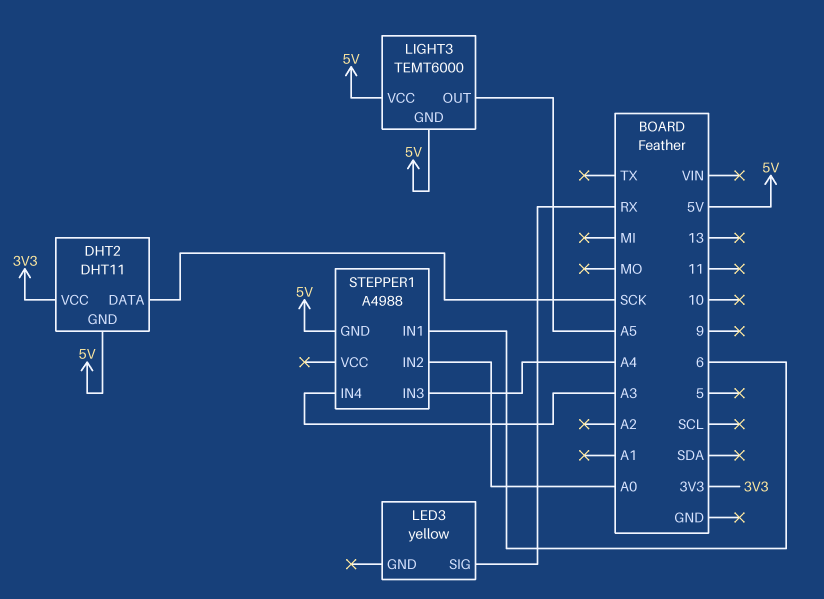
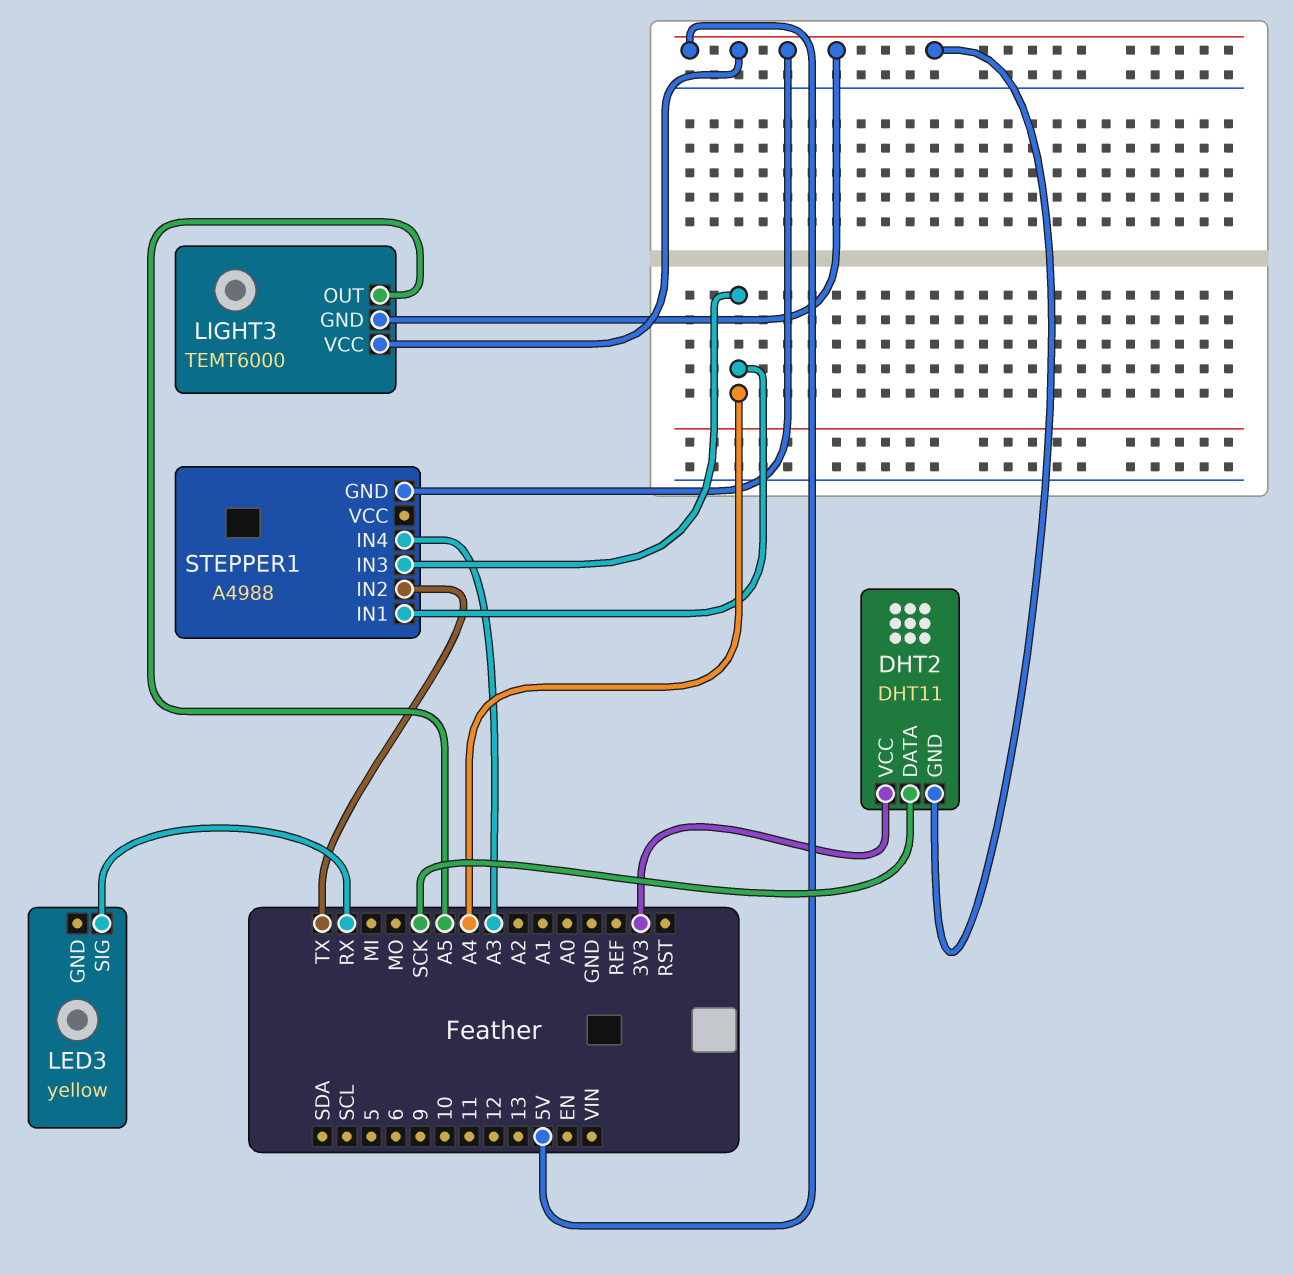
STEPPER1 pin IN1: 6 -> A4
STEPPER1 pin IN2: A0 -> TX

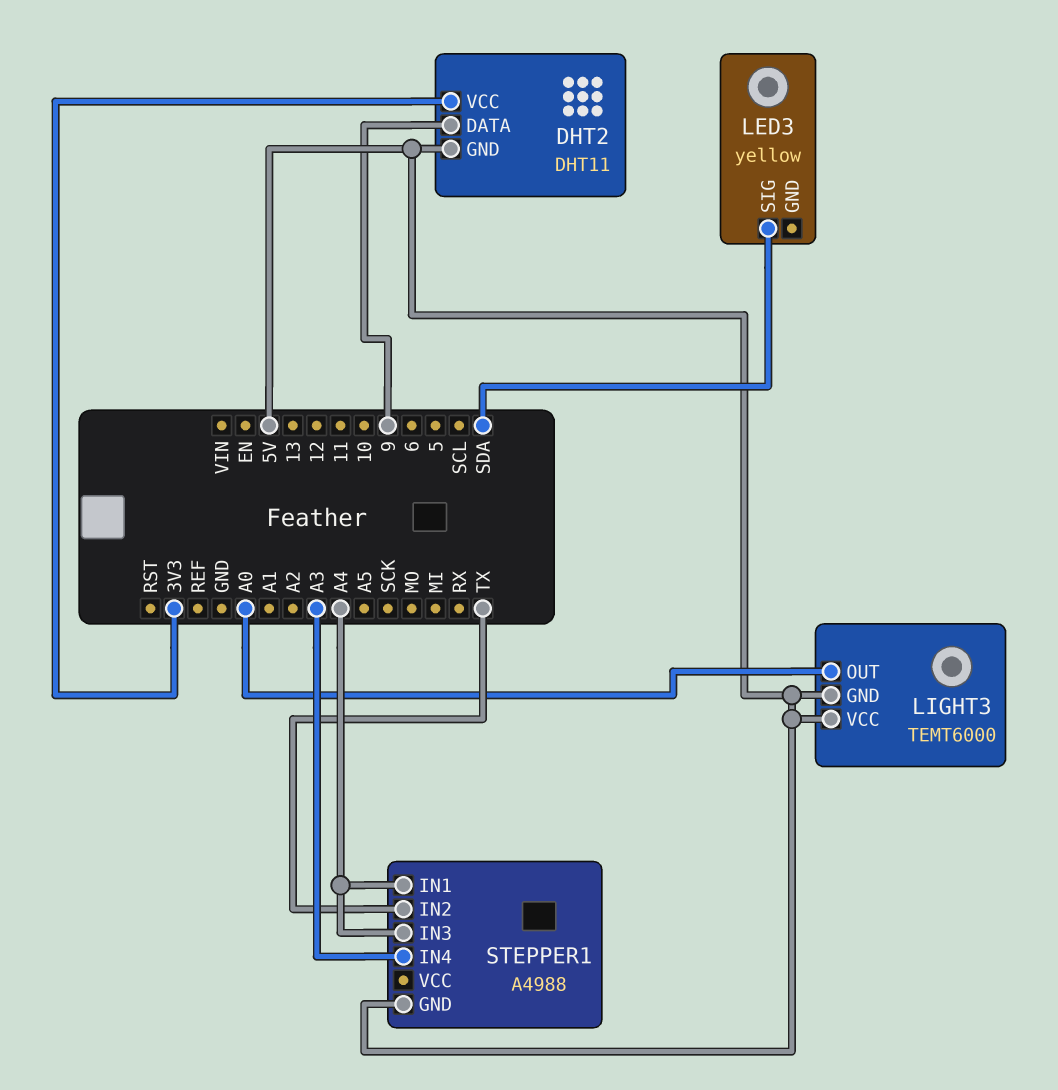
DHT2 pin DATA: SCK -> 9
LED3 pin SIG: RX -> SDA
LIGHT3 pin OUT: A5 -> A0

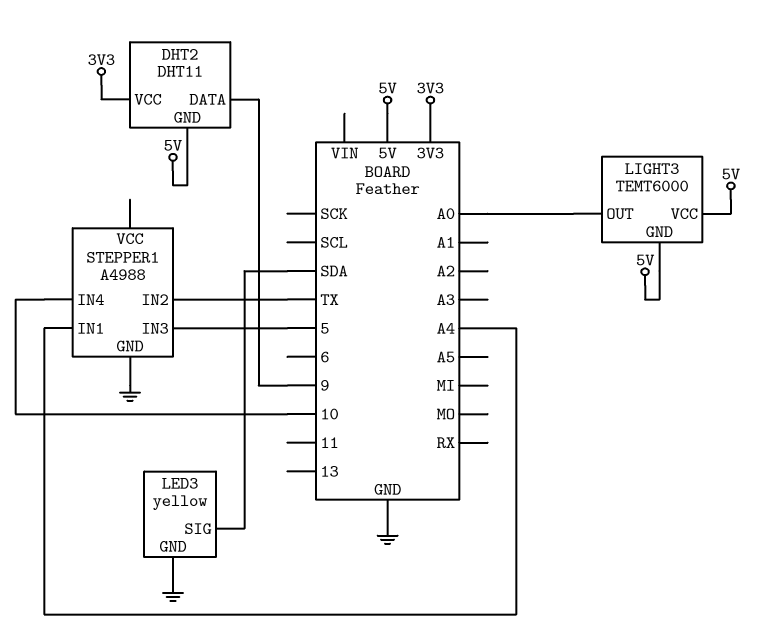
LED3 pin GND: none -> GND
STEPPER1 pin GND: 5V -> GND
STEPPER1 pin IN3: A4 -> 5
STEPPER1 pin IN4: A3 -> 10

